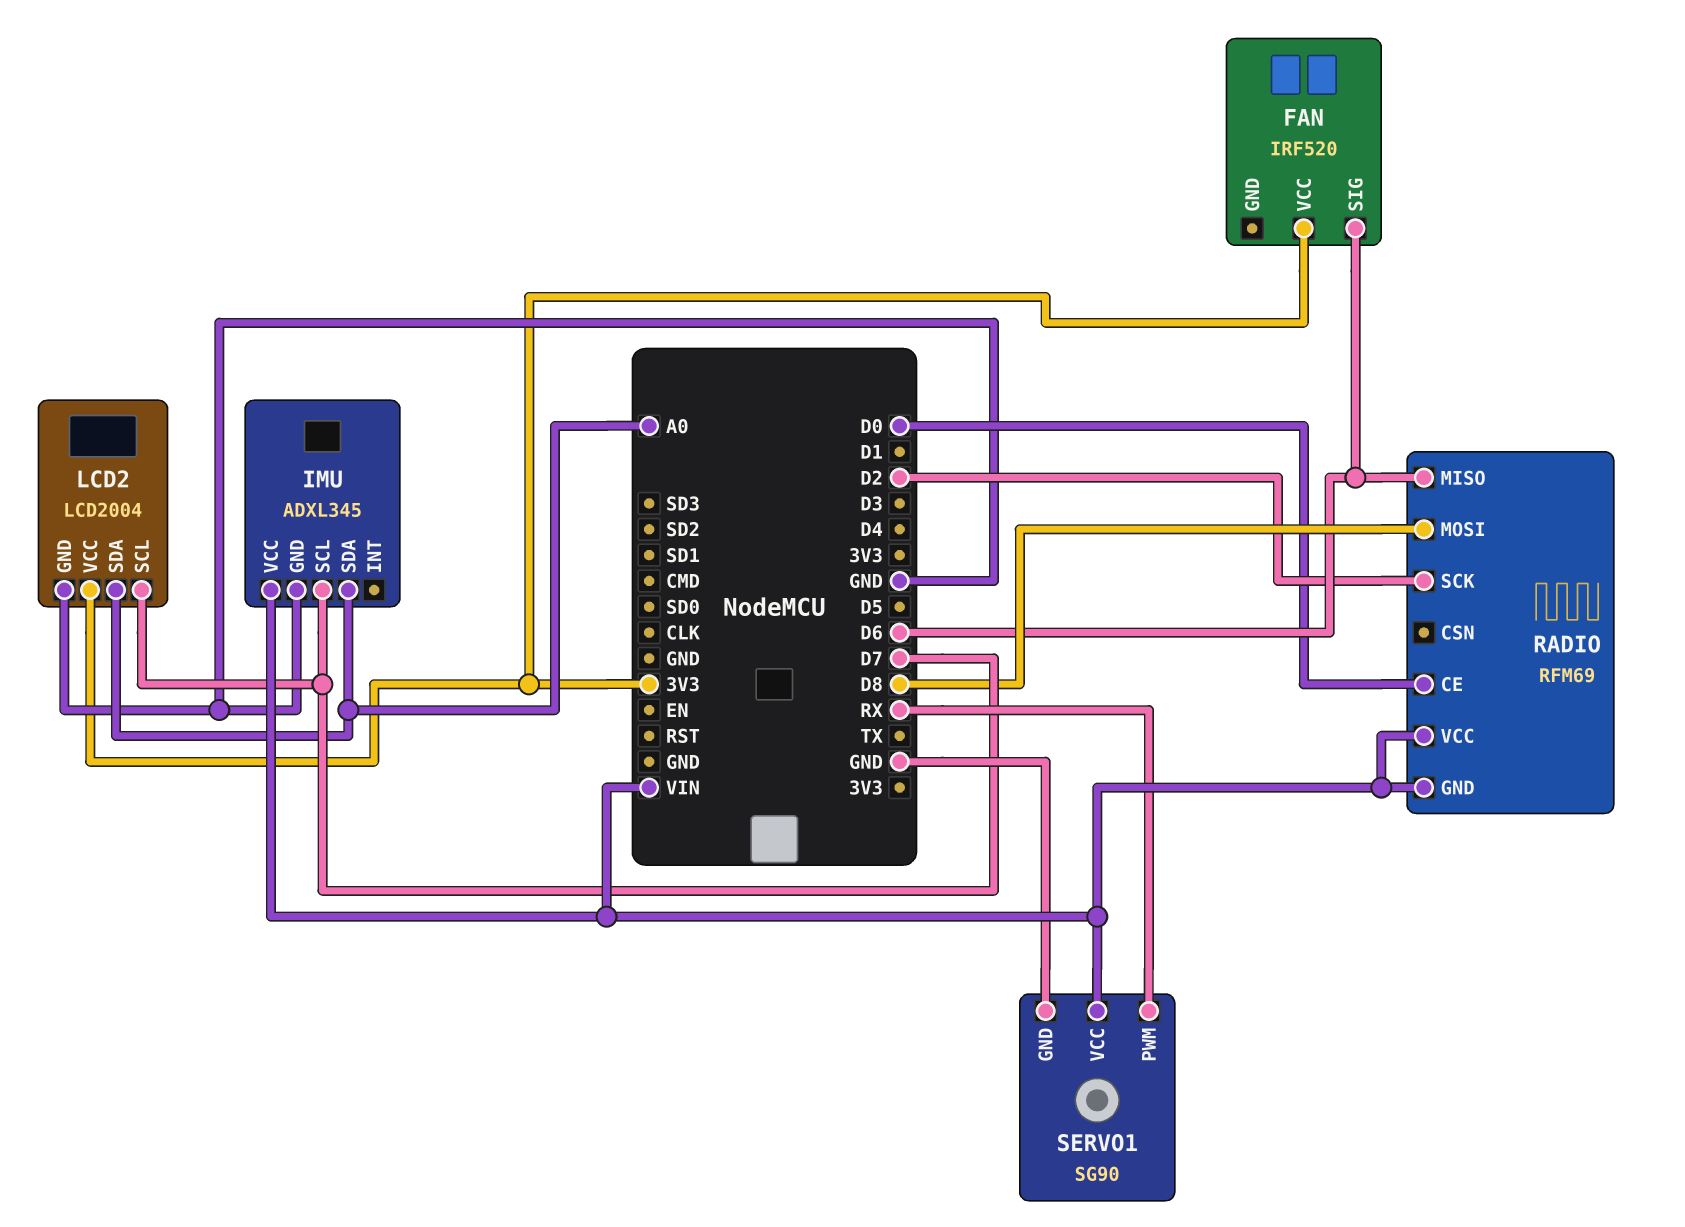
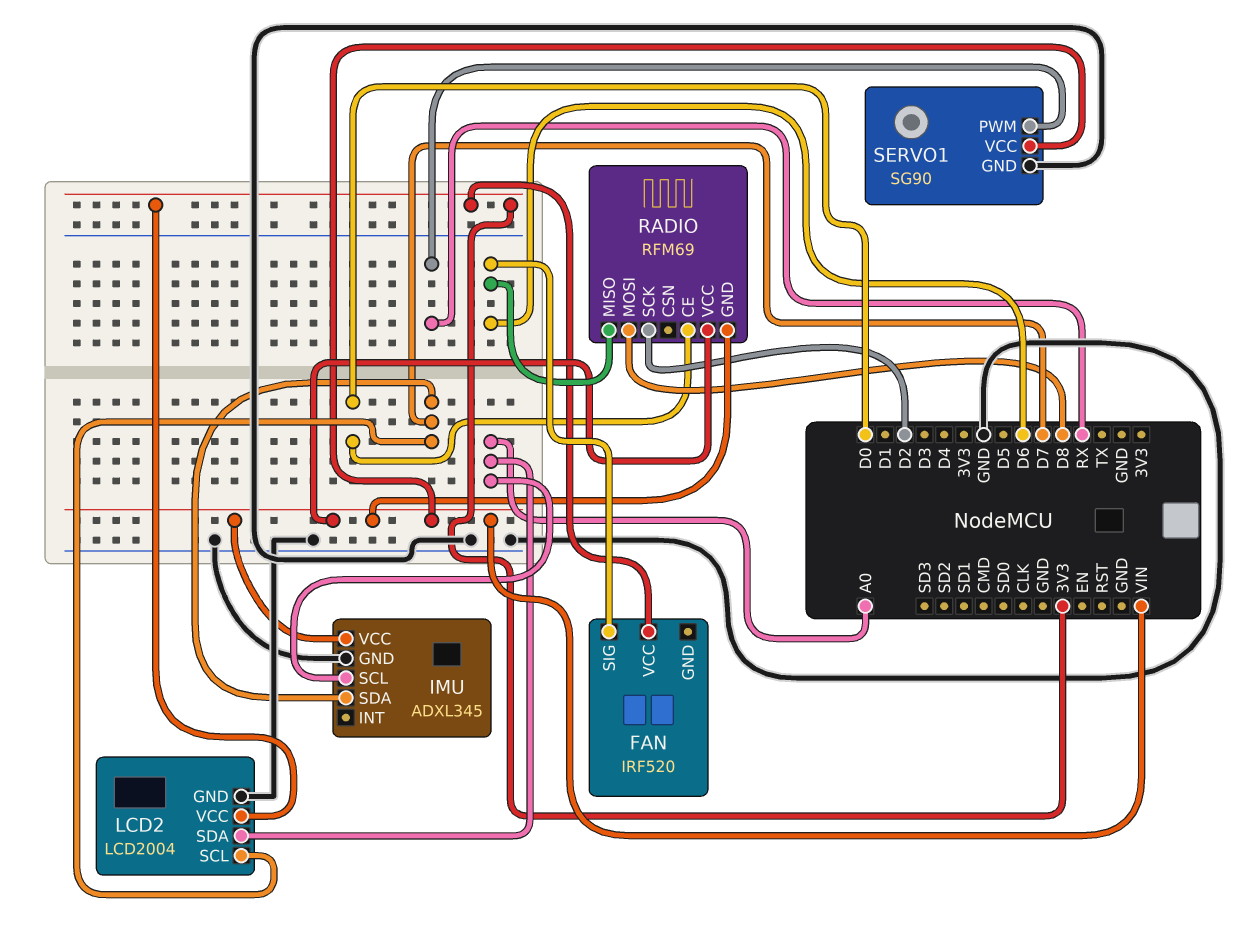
IMU pin SCL: D7 -> A0
IMU pin SDA: A0 -> D7

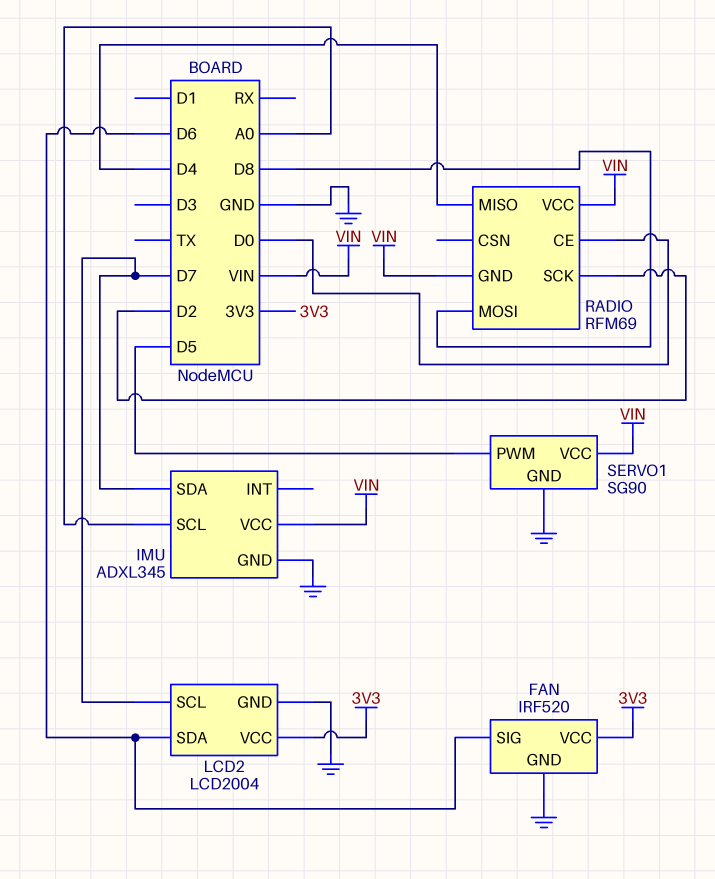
FAN pin GND: none -> GND
LCD2 pin SDA: A0 -> D6
RADIO pin MISO: D6 -> D4
SERVO1 pin PWM: RX -> D5

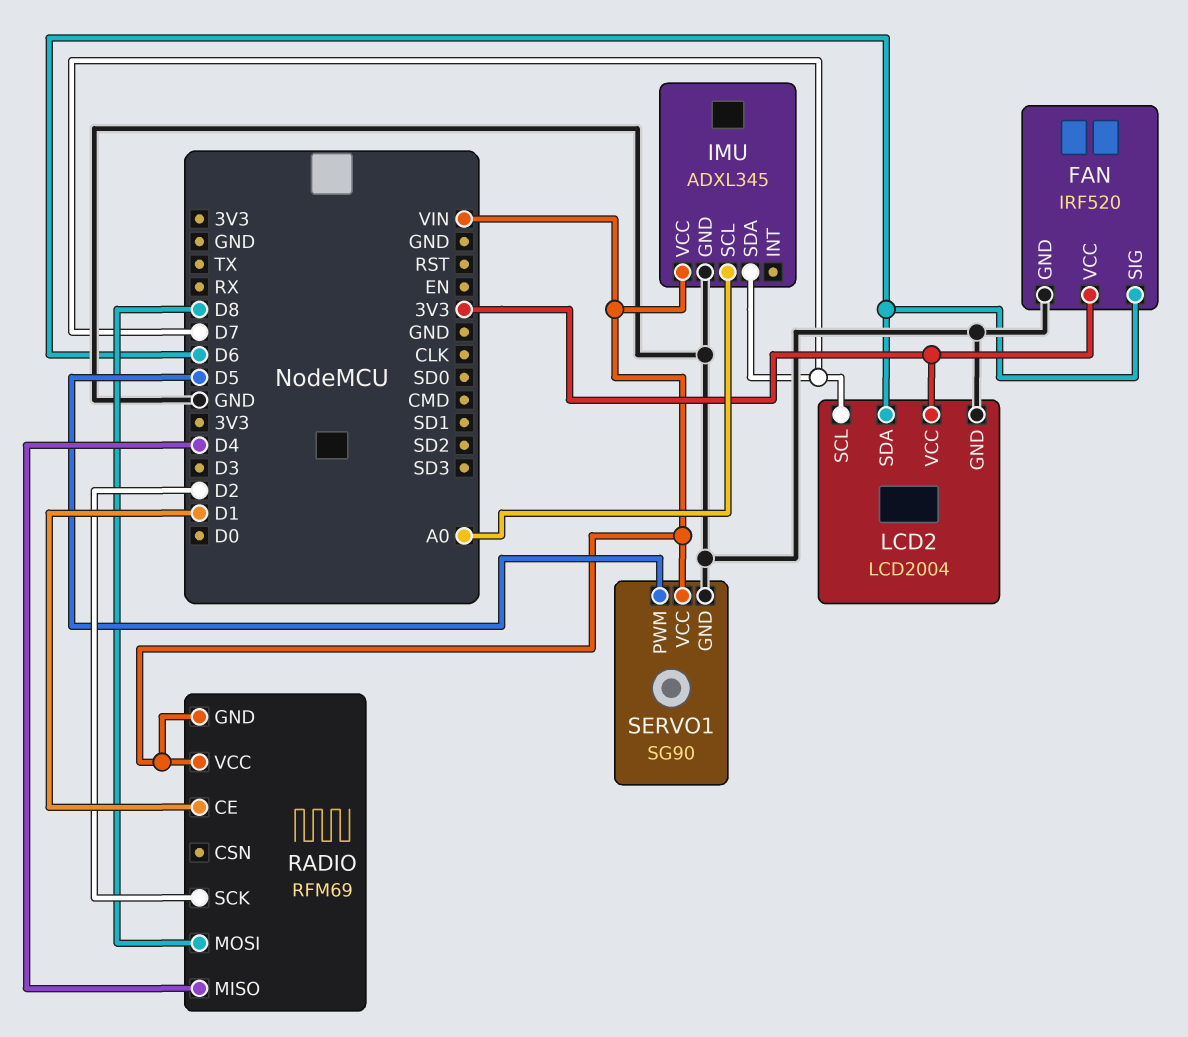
RADIO pin CE: D0 -> D1

